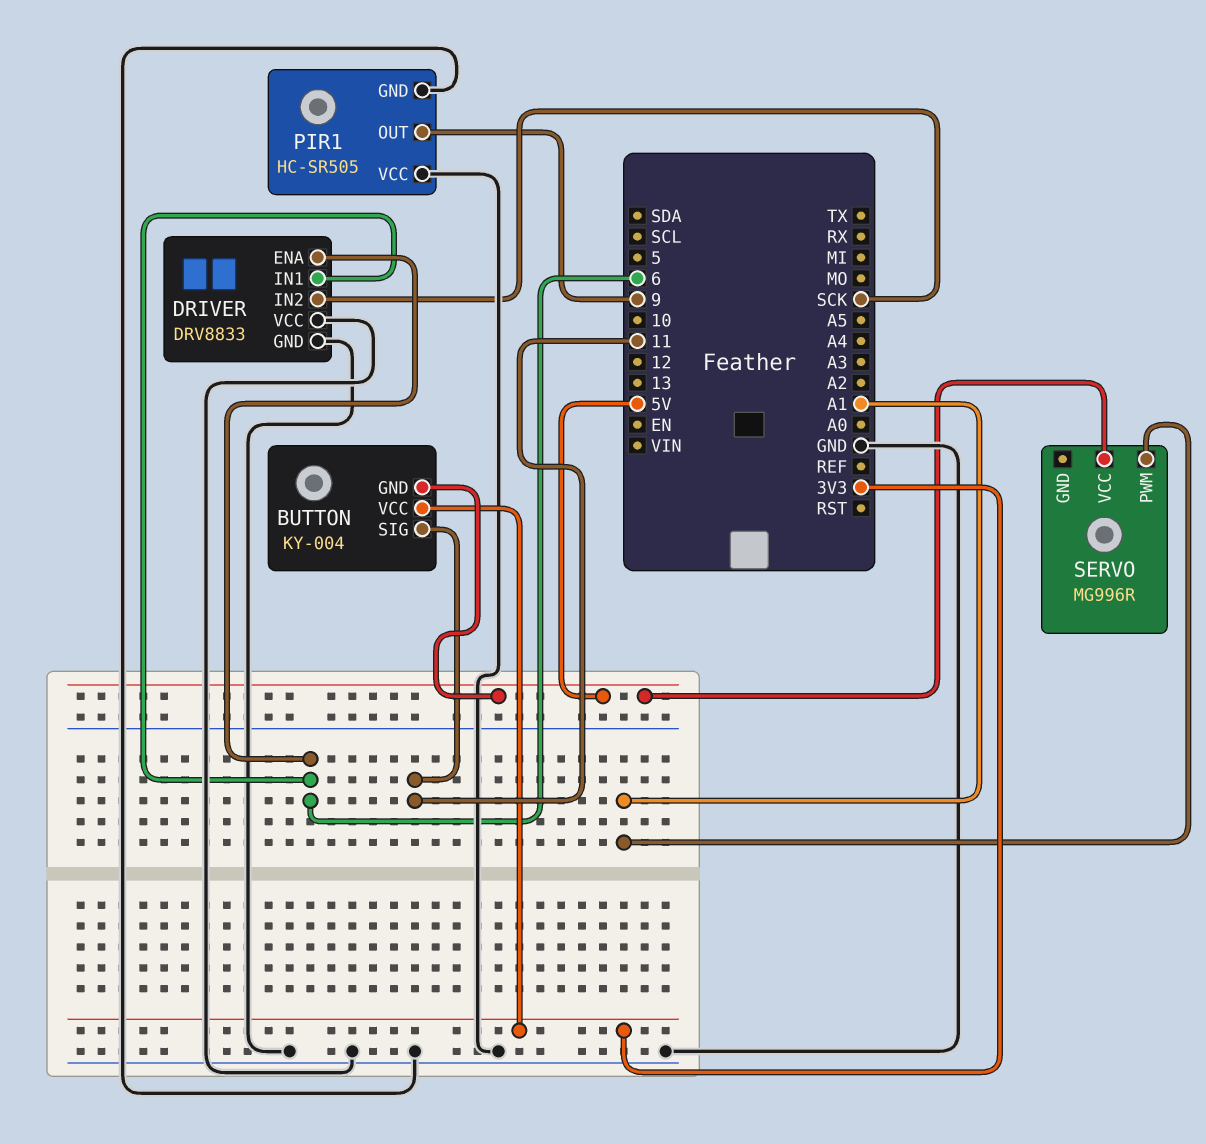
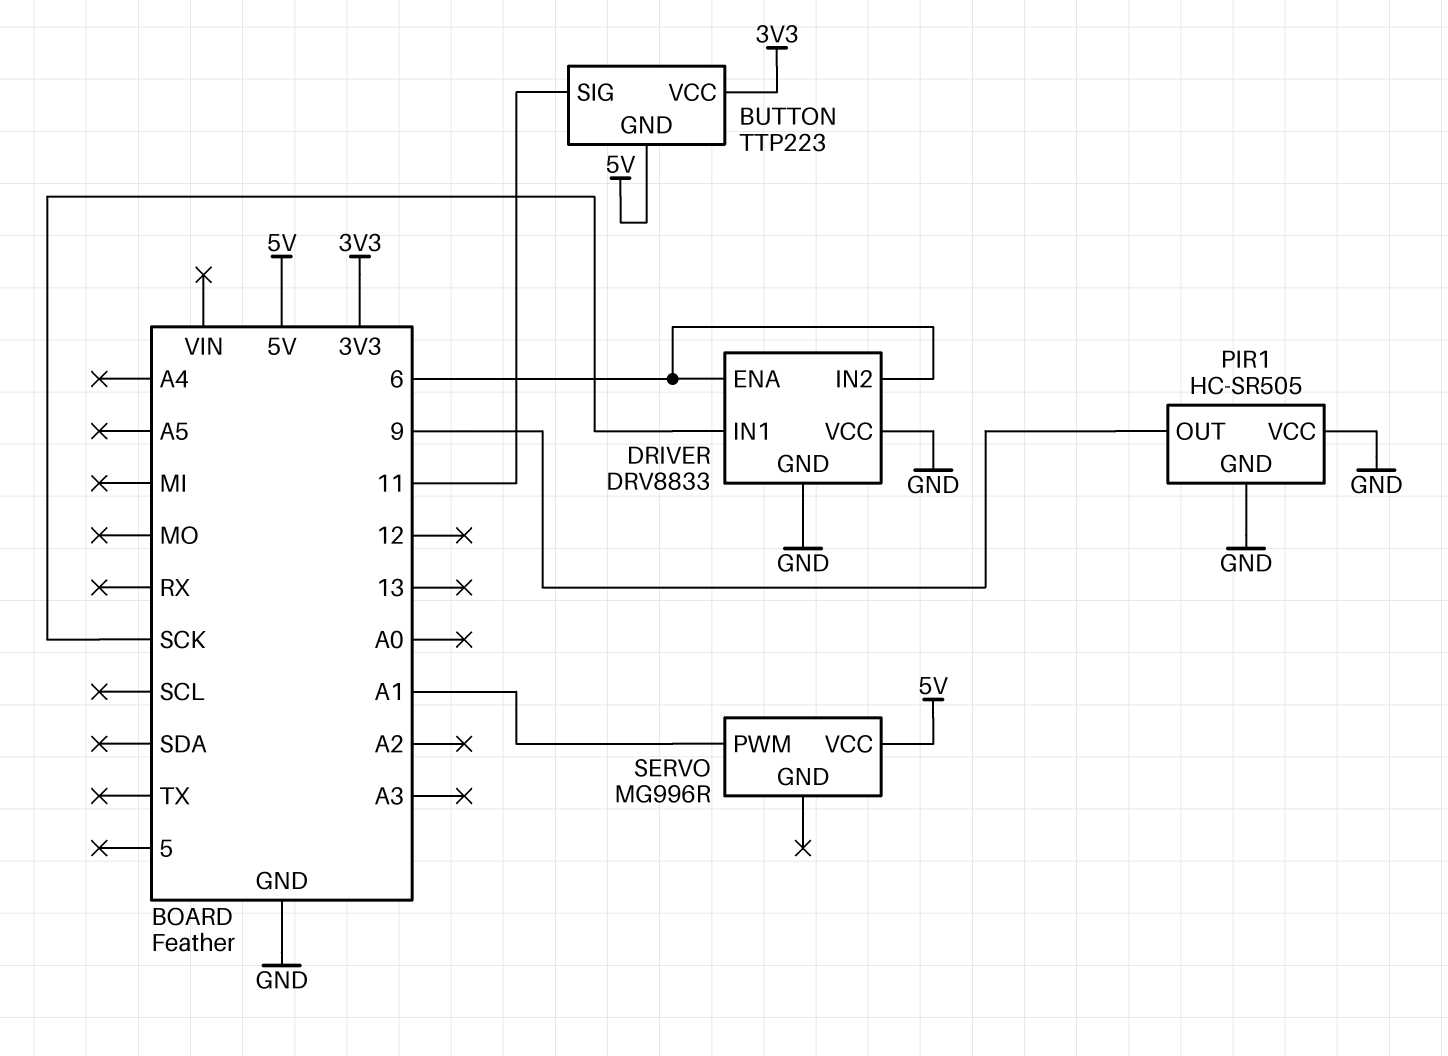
BUTTON: KY-004 -> TTP223
DRIVER pin IN1: 6 -> SCK
DRIVER pin IN2: SCK -> 6

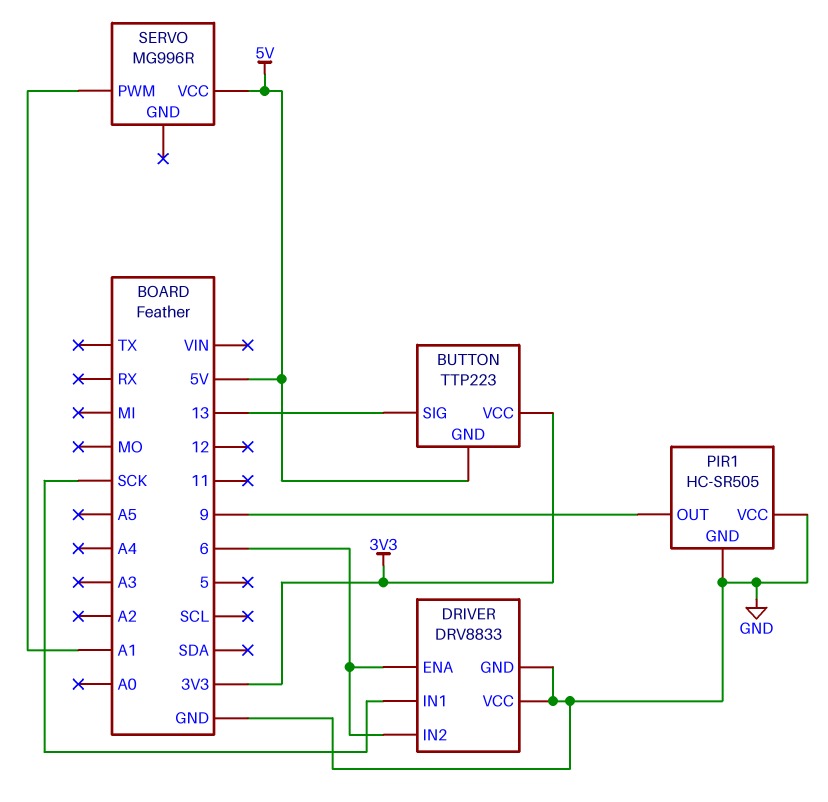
BUTTON pin SIG: 11 -> 13

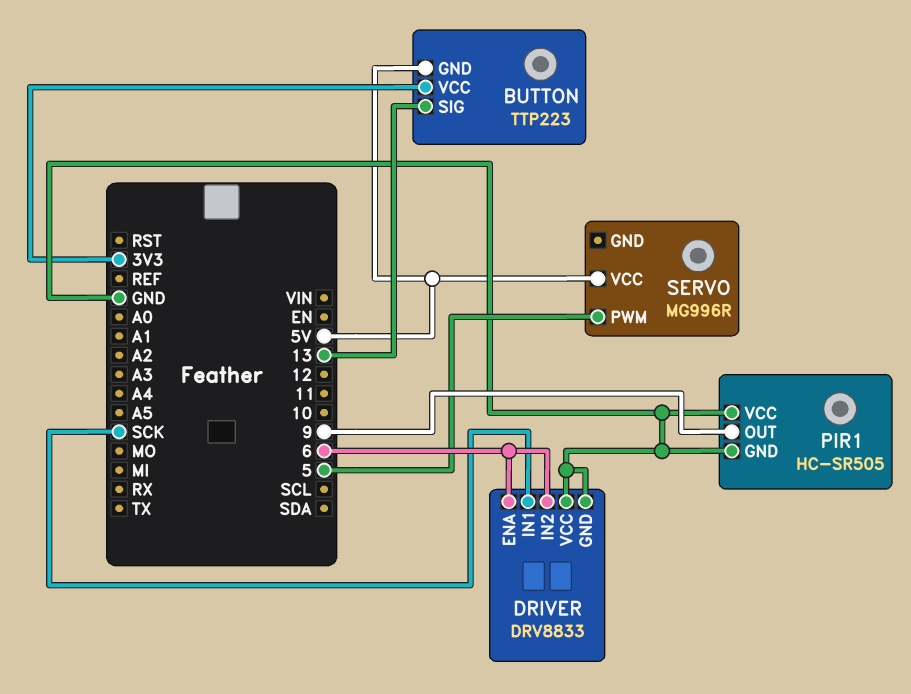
SERVO pin PWM: A1 -> 5

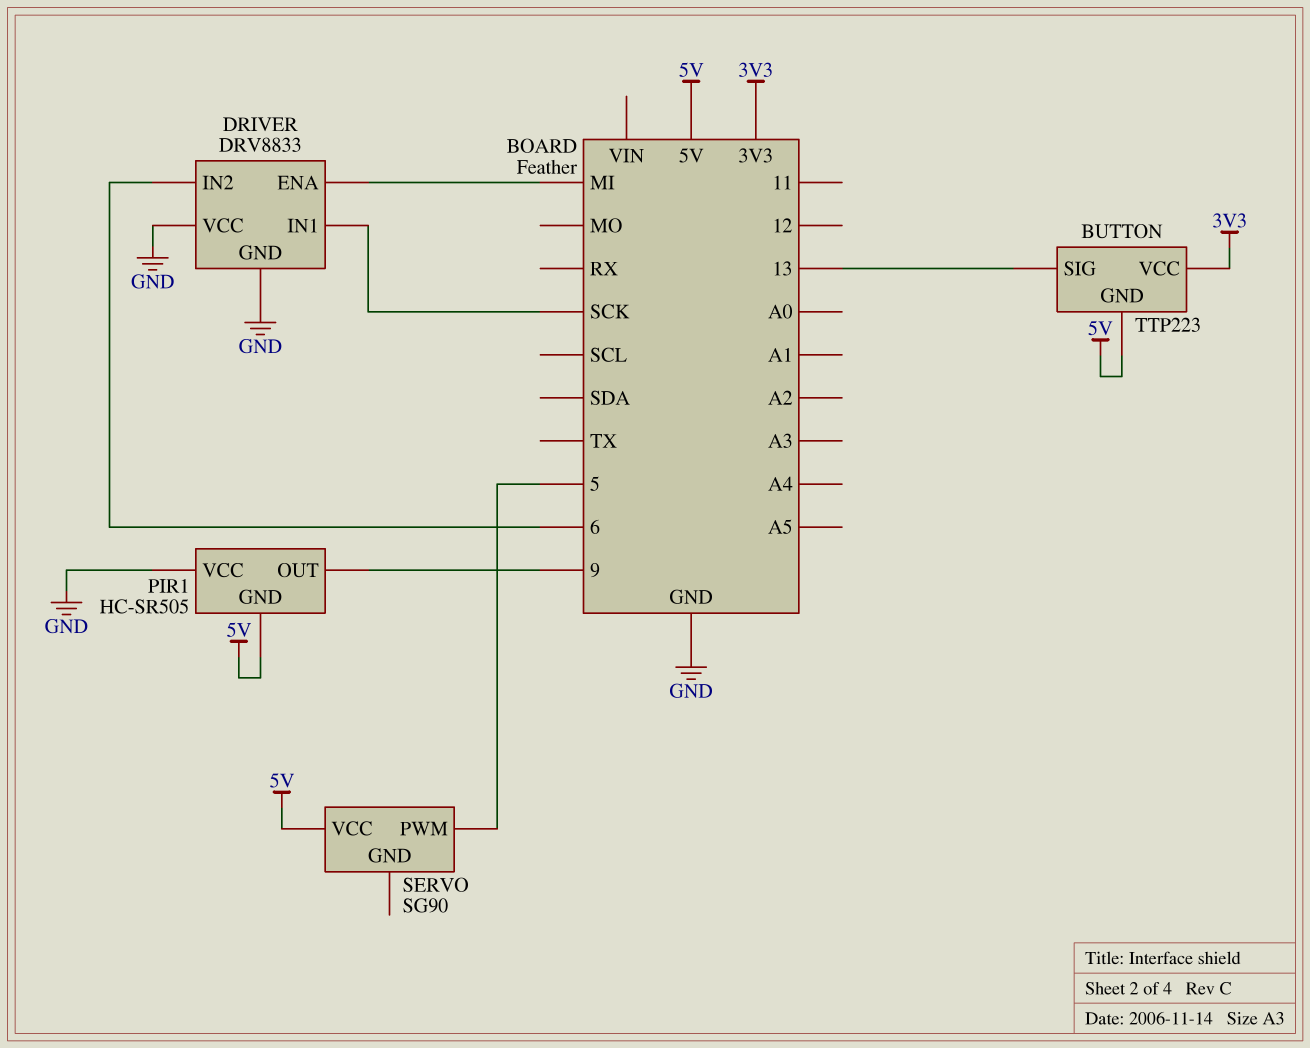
DRIVER pin ENA: 6 -> MI
PIR1 pin GND: GND -> 5V
SERVO: MG996R -> SG90

